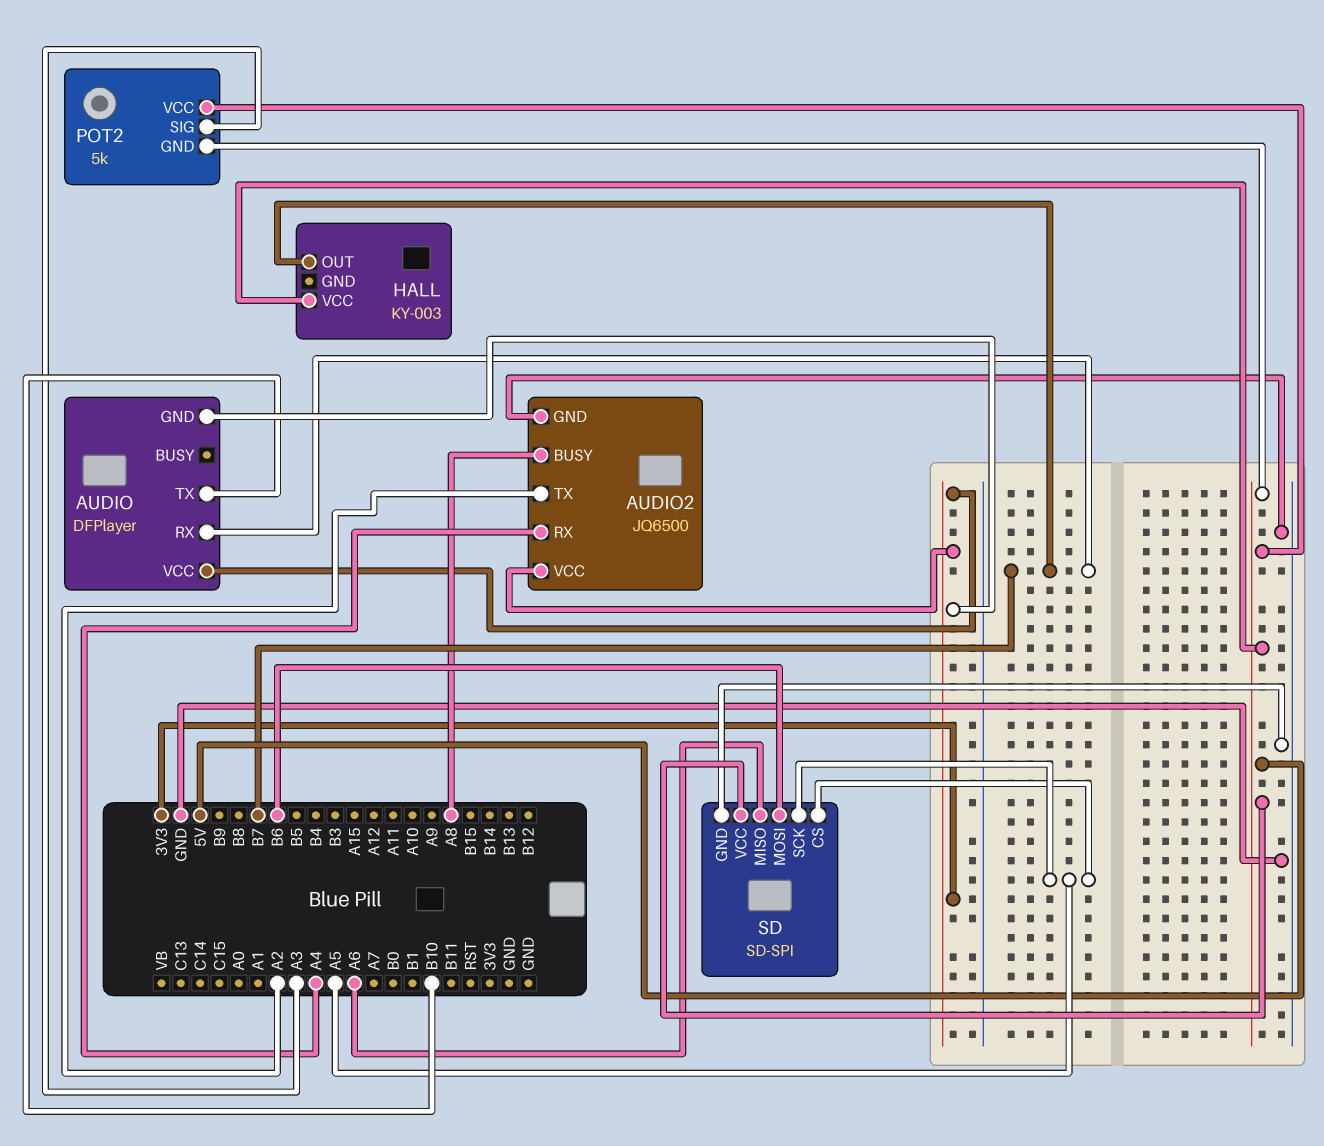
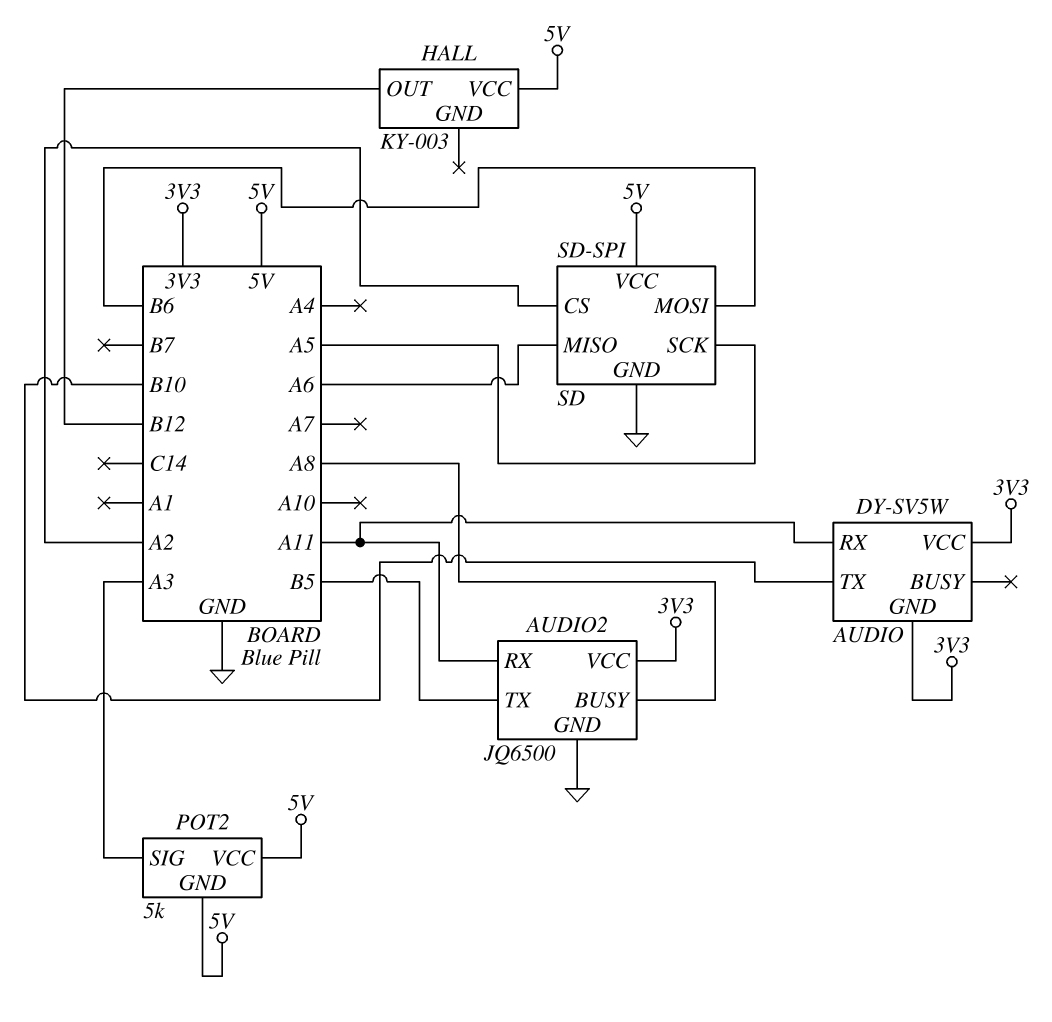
AUDIO: DFPlayer -> DY-SV5W
AUDIO pin RX: B7 -> A11
AUDIO2 pin RX: A4 -> A11
AUDIO2 pin TX: A2 -> B5
HALL pin OUT: B7 -> B12
SD pin CS: A5 -> A2

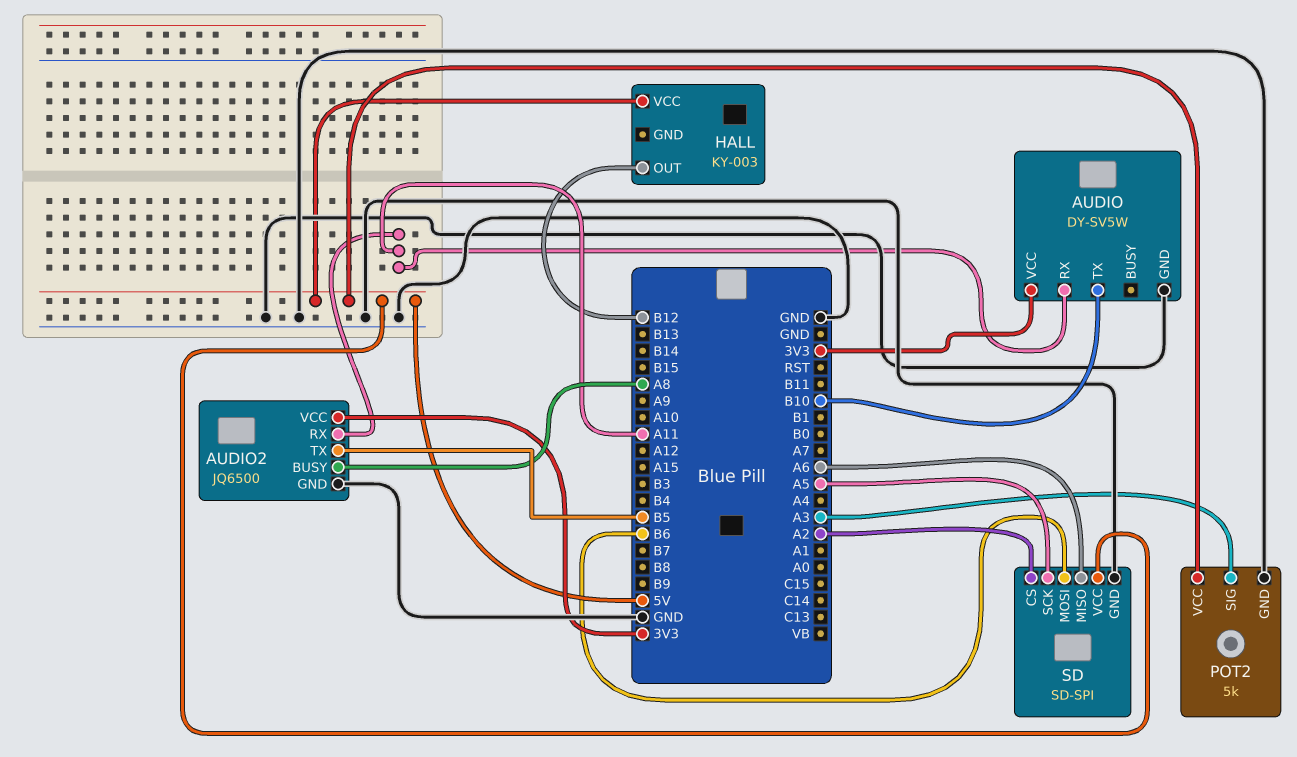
AUDIO pin GND: 3V3 -> GND
POT2 pin GND: 5V -> GND

